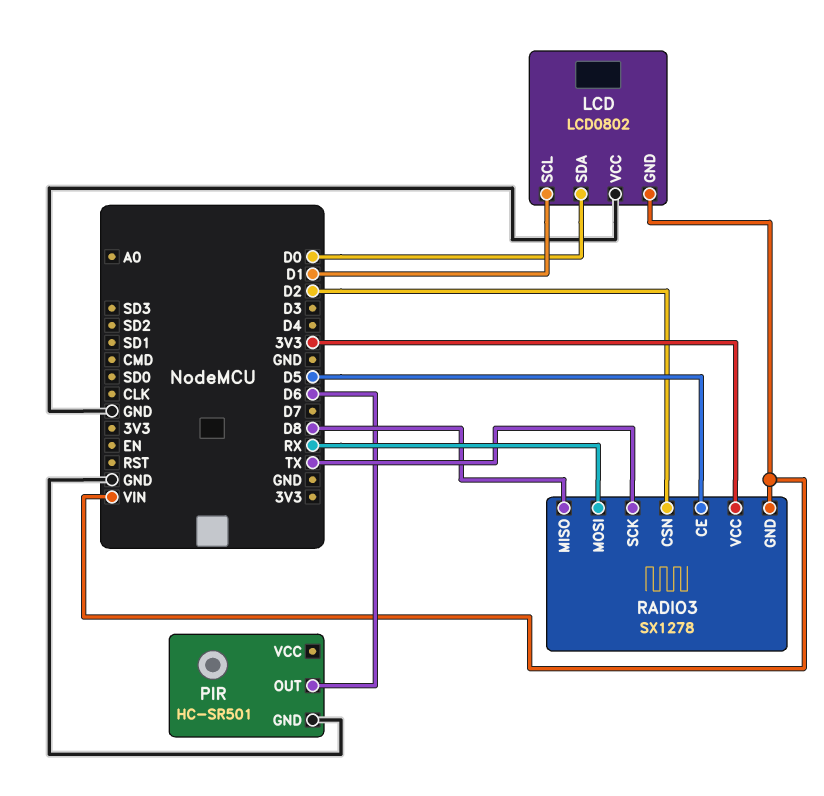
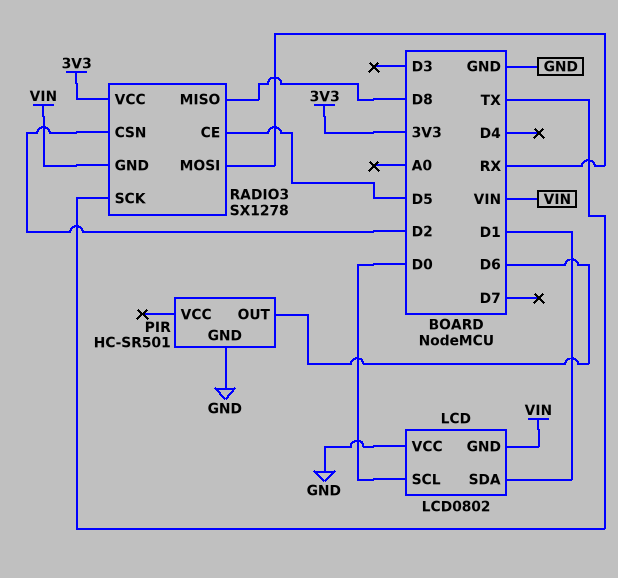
LCD pin SCL: D1 -> D0
LCD pin SDA: D0 -> D1

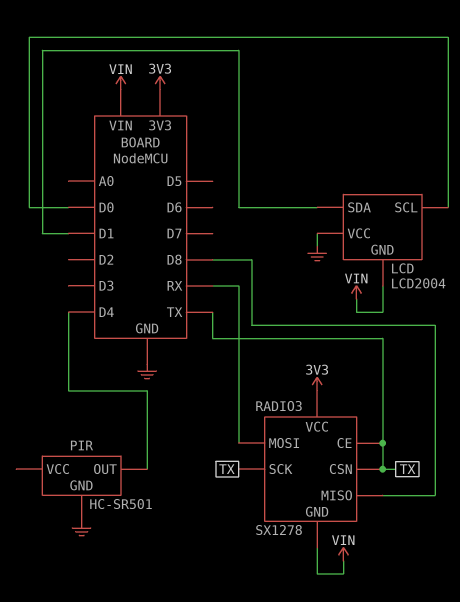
LCD: LCD0802 -> LCD2004
PIR pin OUT: D6 -> D4
RADIO3 pin CE: D5 -> TX
RADIO3 pin CSN: D2 -> TX

